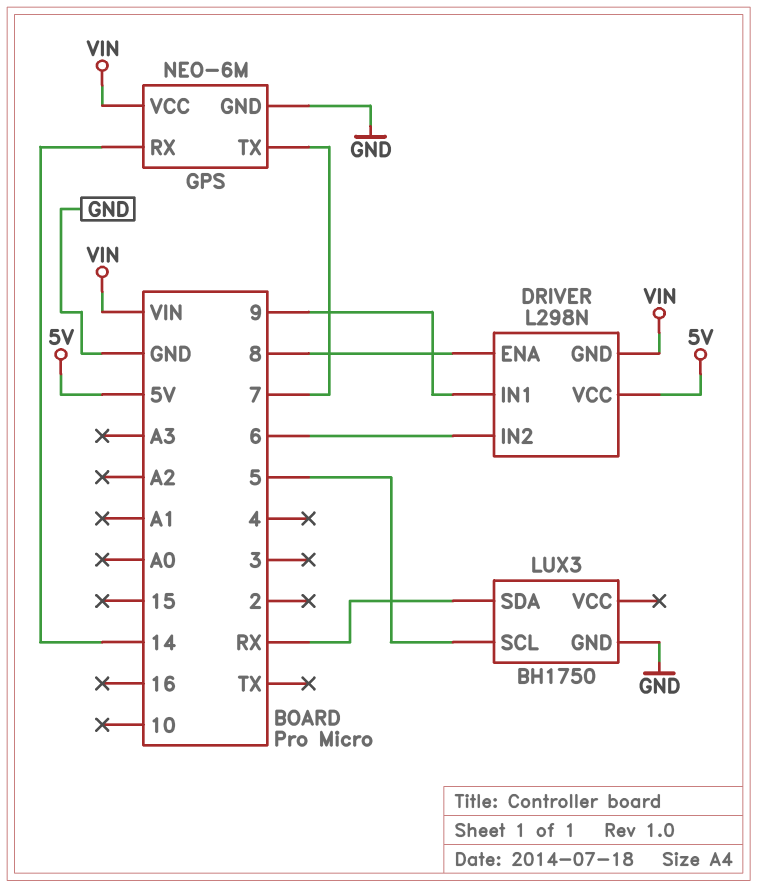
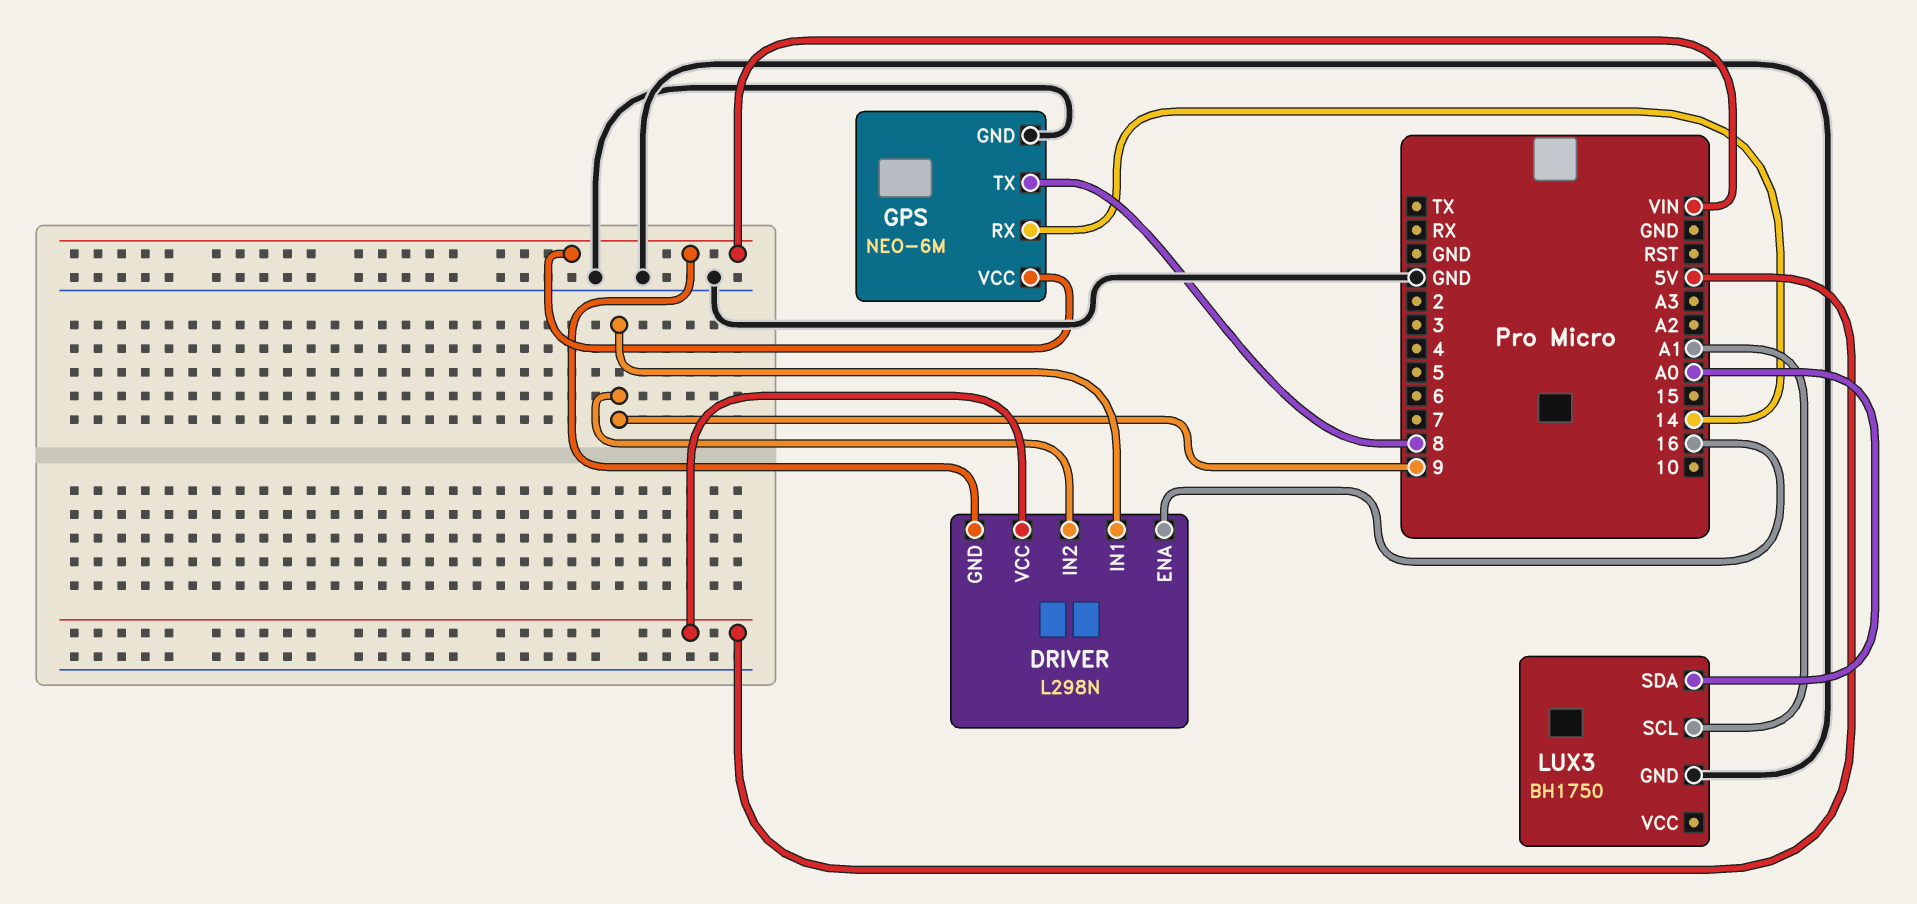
DRIVER pin ENA: 8 -> 16
DRIVER pin IN2: 6 -> 9
GPS pin TX: 7 -> 8
LUX3 pin SCL: 5 -> A1
LUX3 pin SDA: RX -> A0

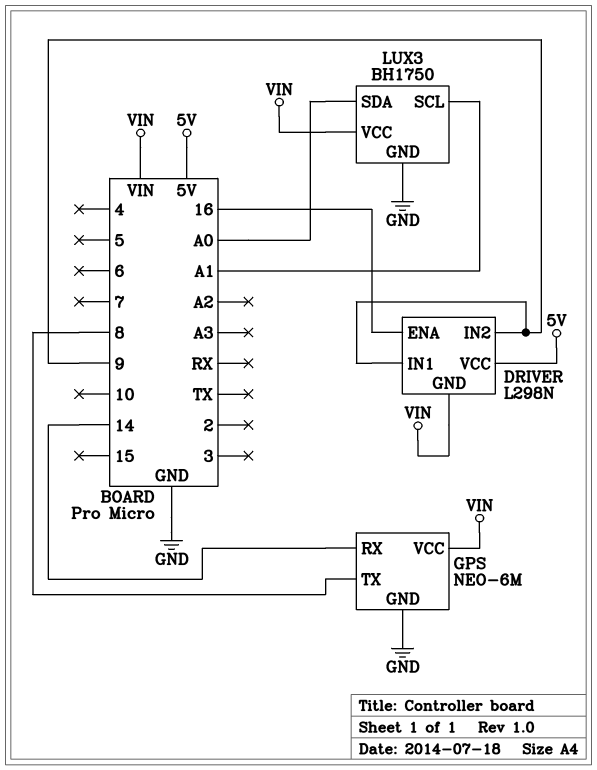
LUX3 pin VCC: none -> VIN

